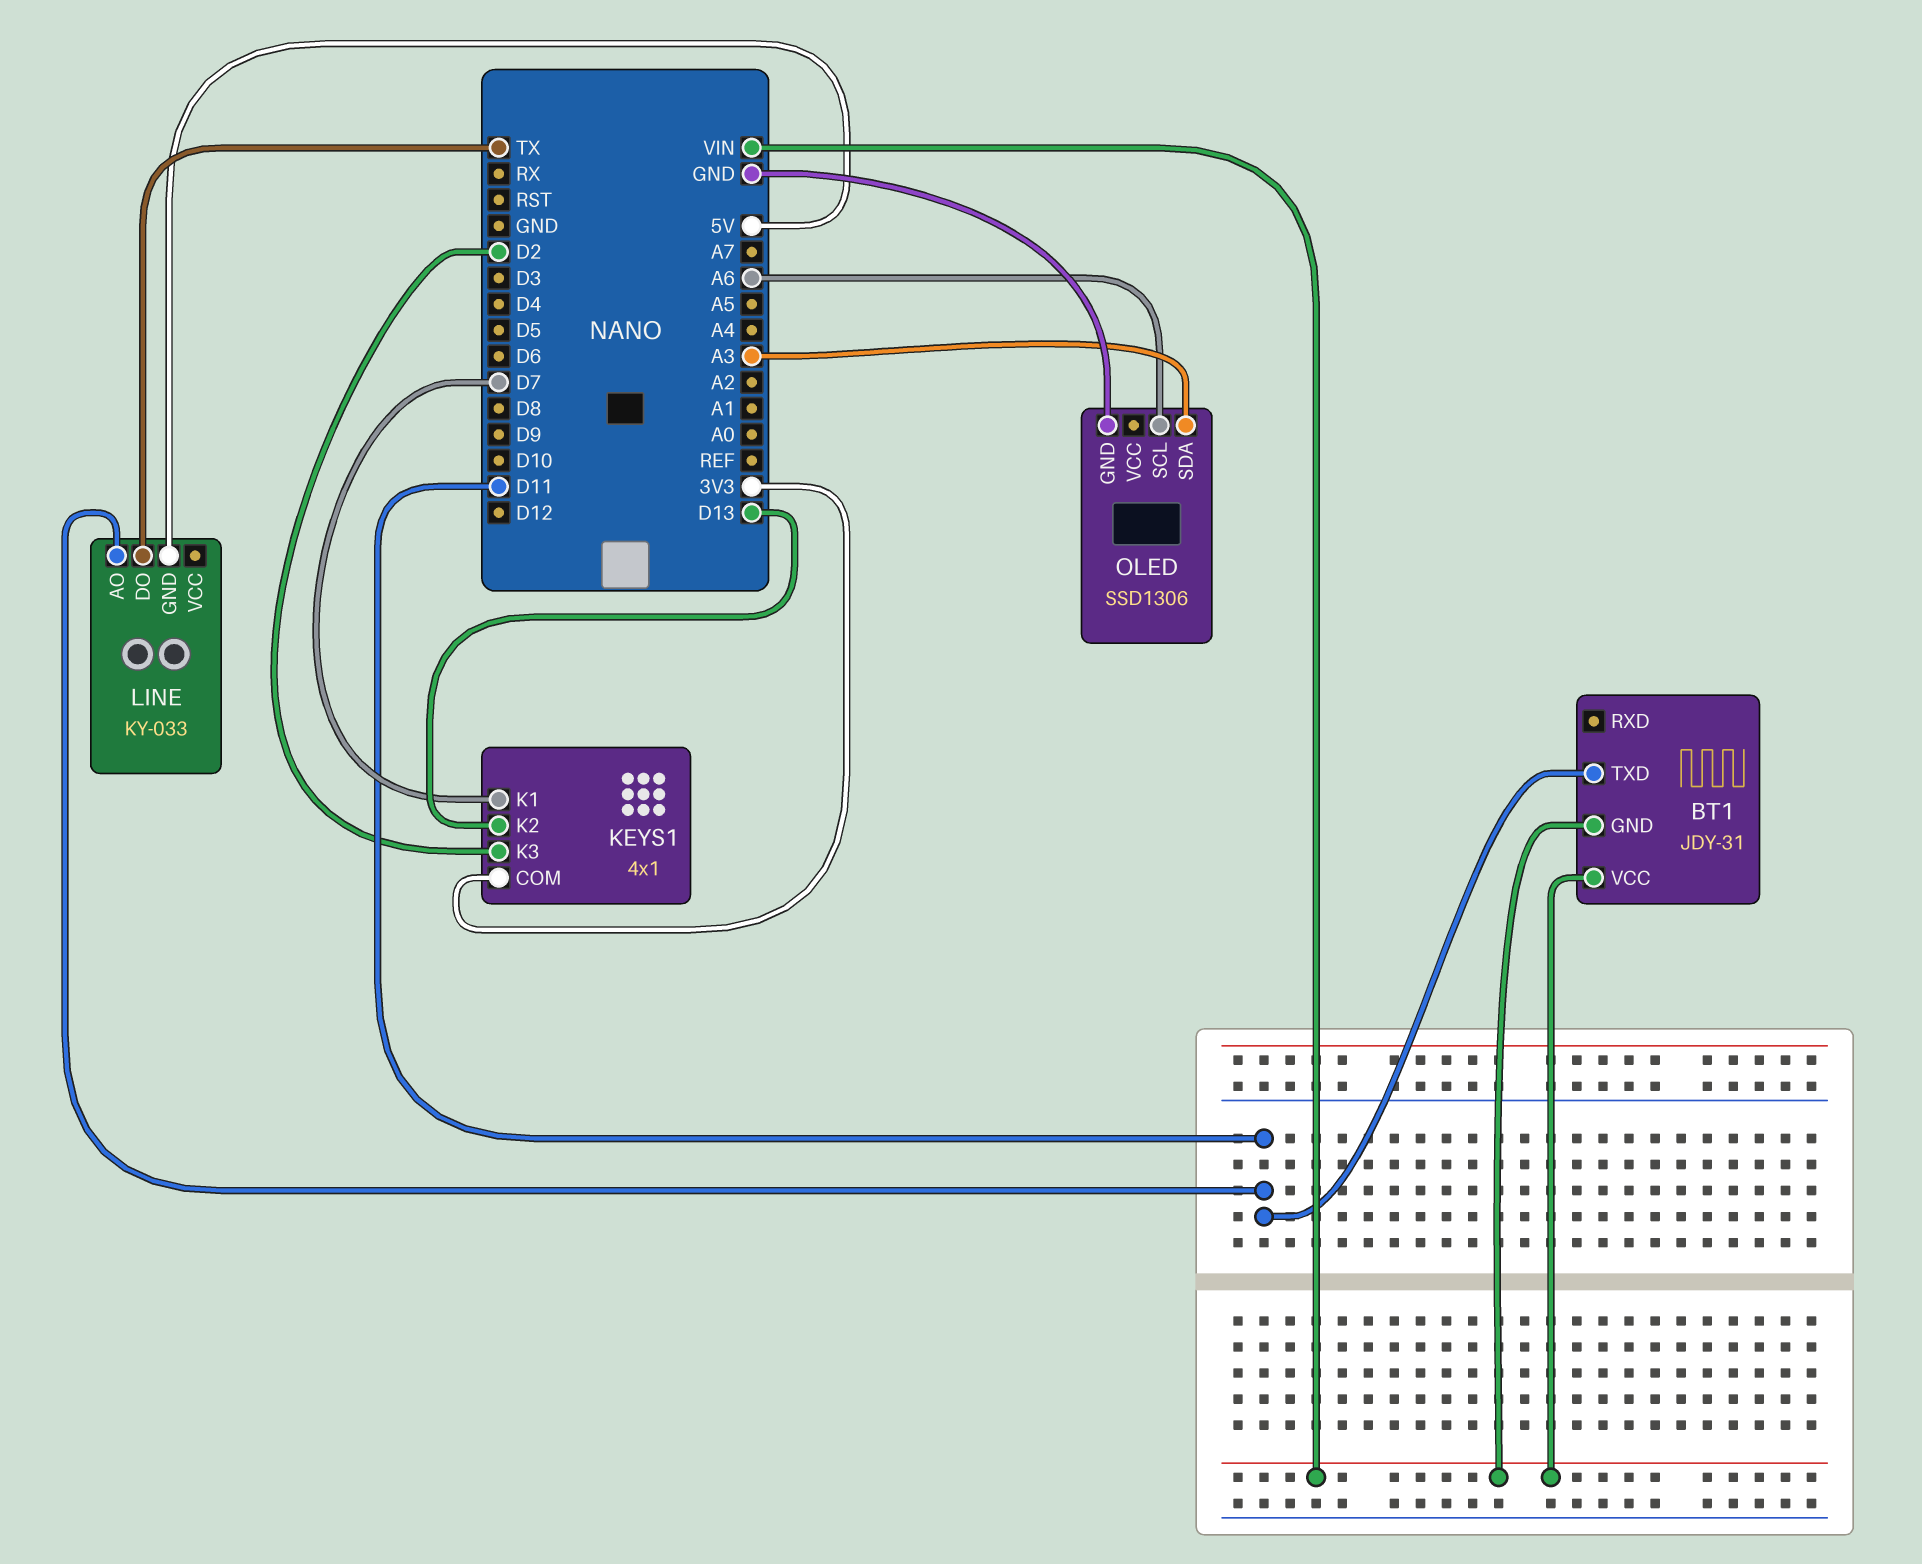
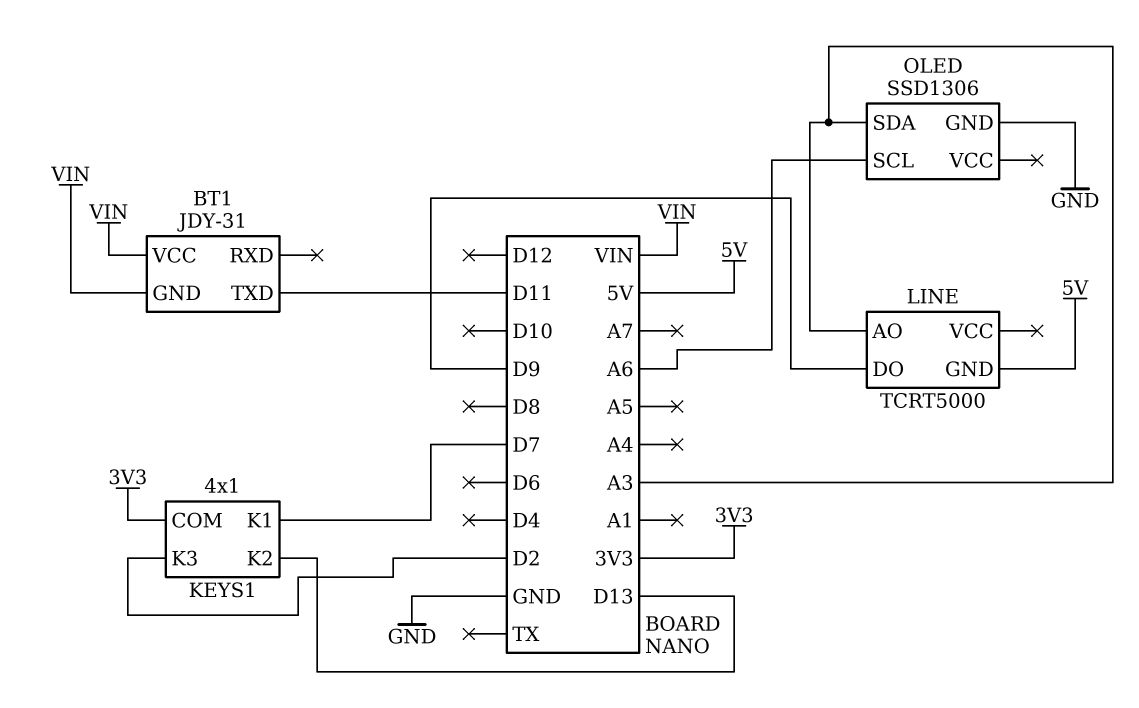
LINE: KY-033 -> TCRT5000
LINE pin AO: D11 -> A3
LINE pin DO: TX -> D9

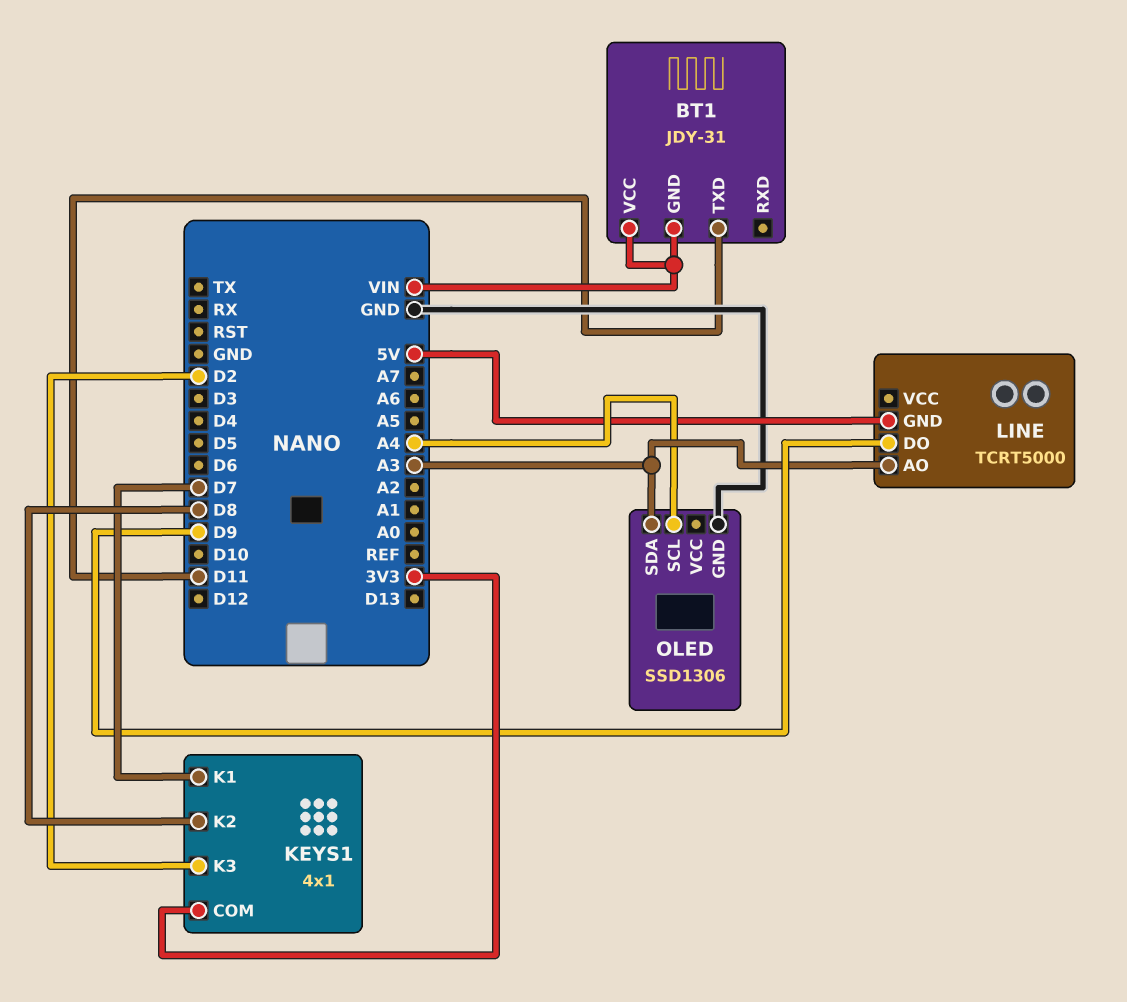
KEYS1 pin K2: D13 -> D8
OLED pin SCL: A6 -> A4

